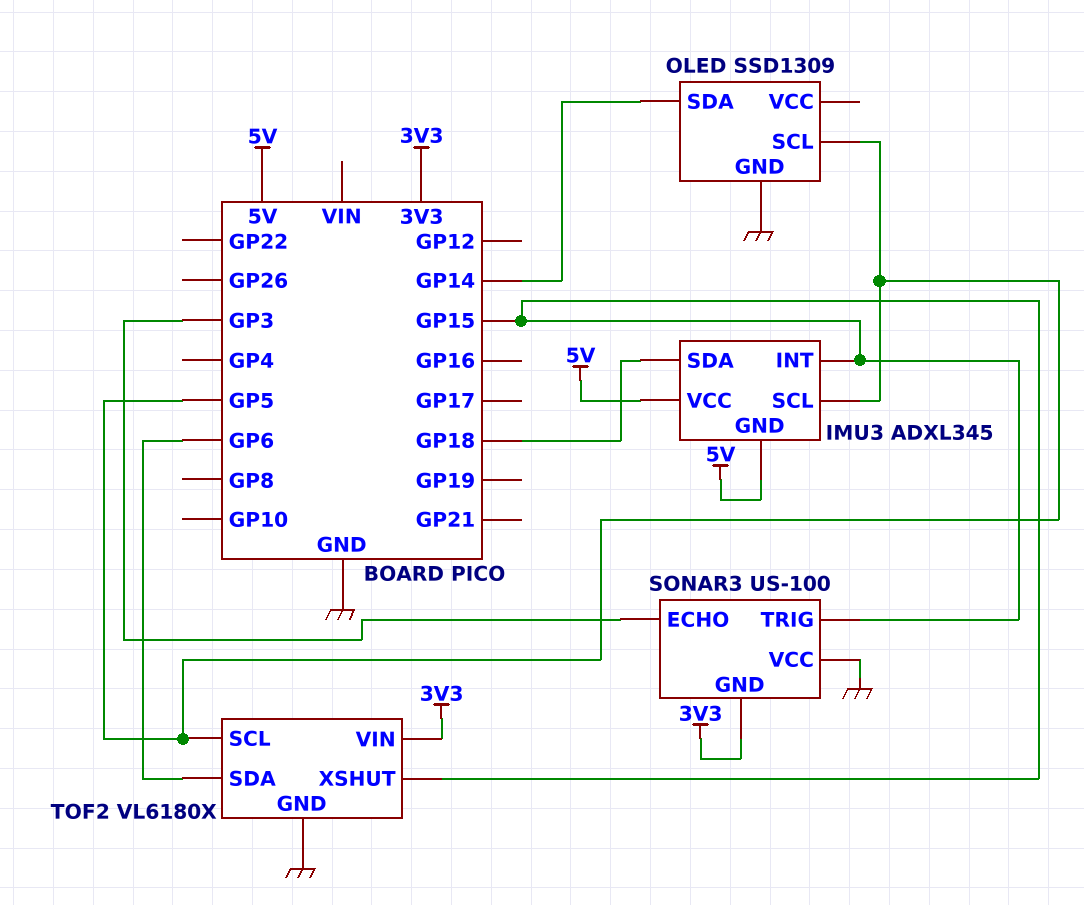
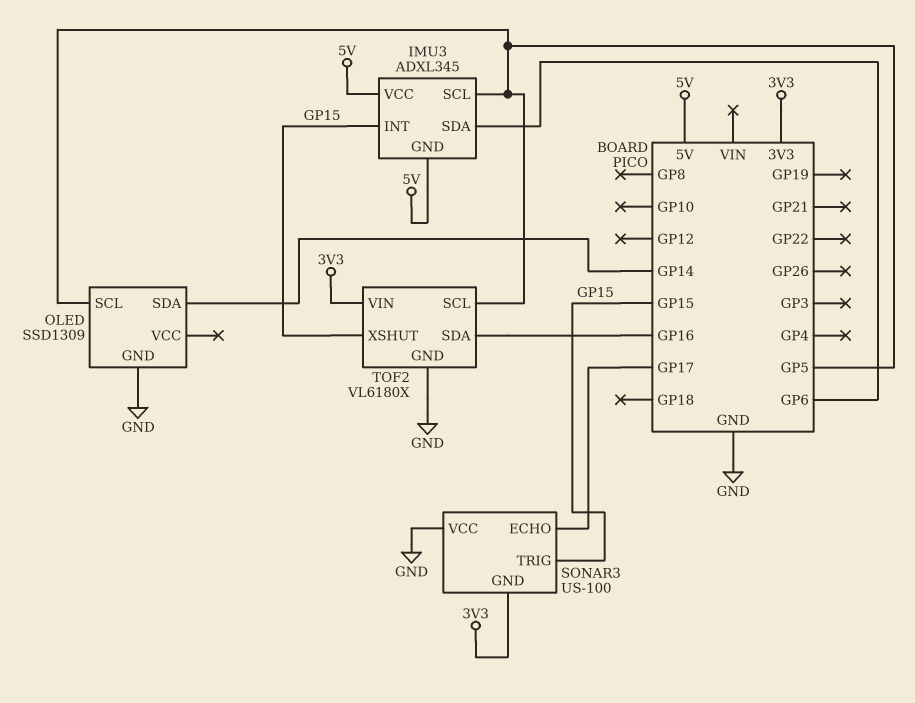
IMU3 pin SDA: GP18 -> GP6
SONAR3 pin ECHO: GP3 -> GP17
TOF2 pin SDA: GP6 -> GP16

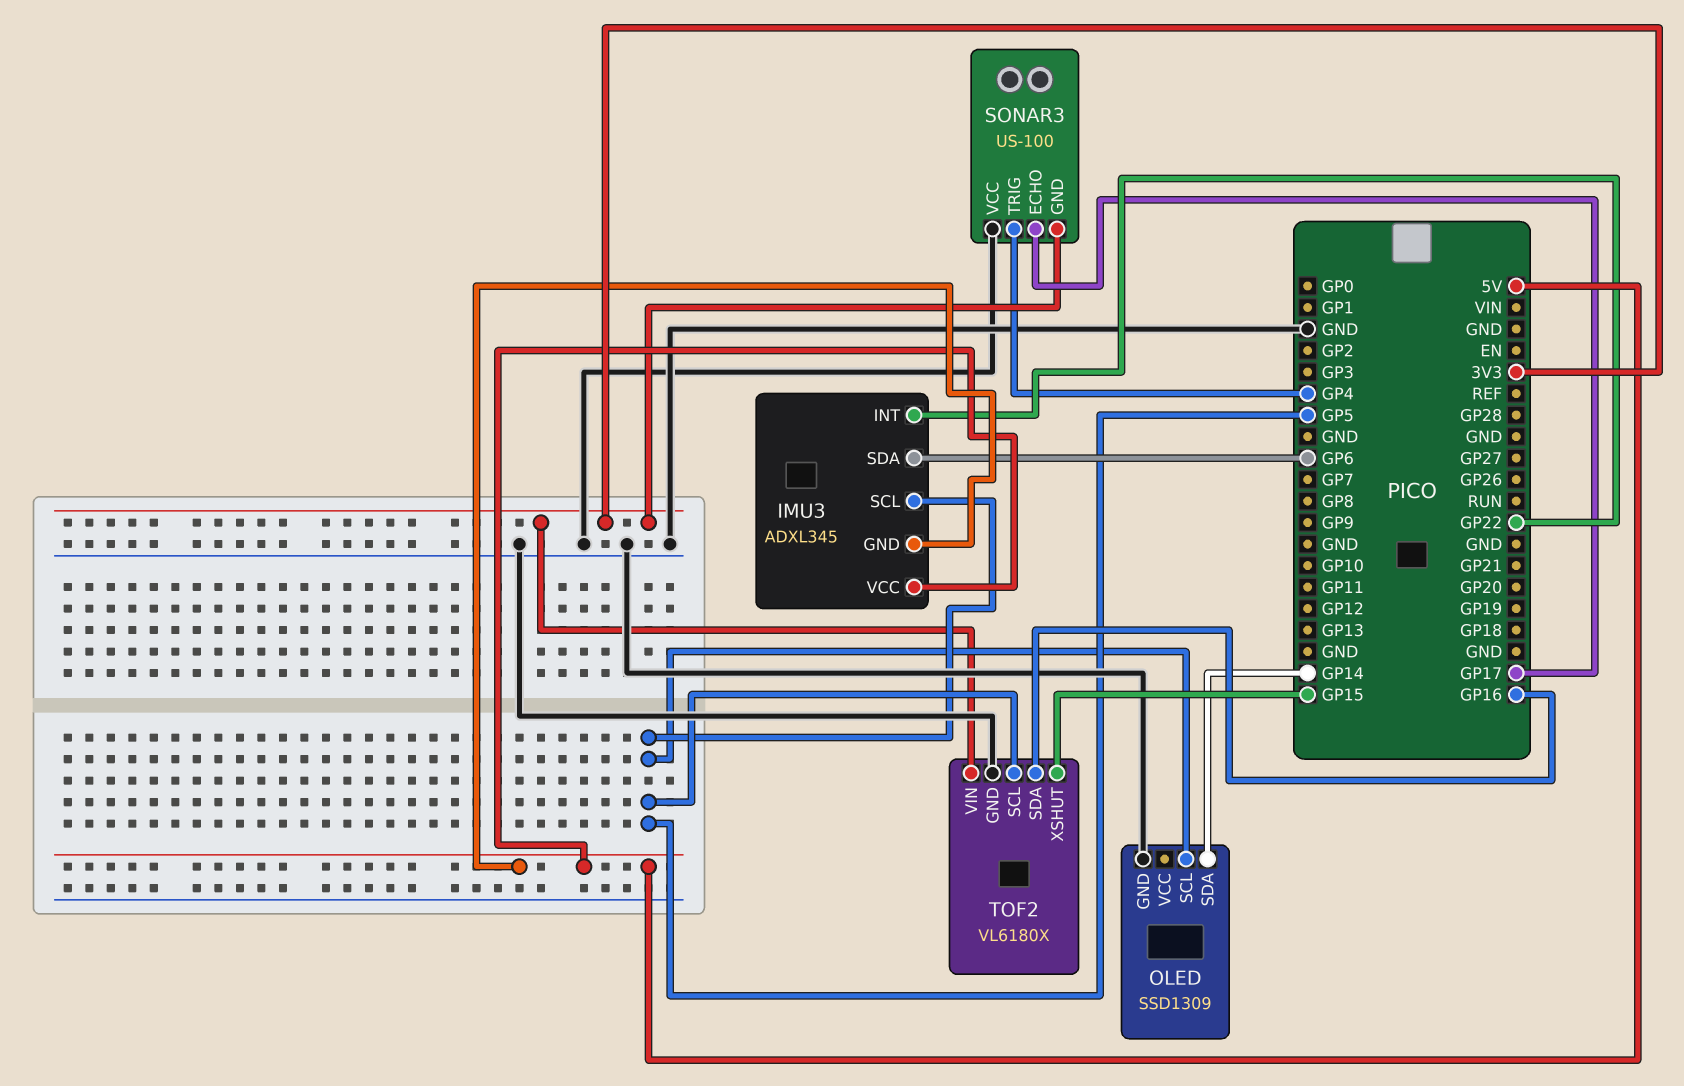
IMU3 pin INT: GP15 -> GP22
SONAR3 pin TRIG: GP15 -> GP4

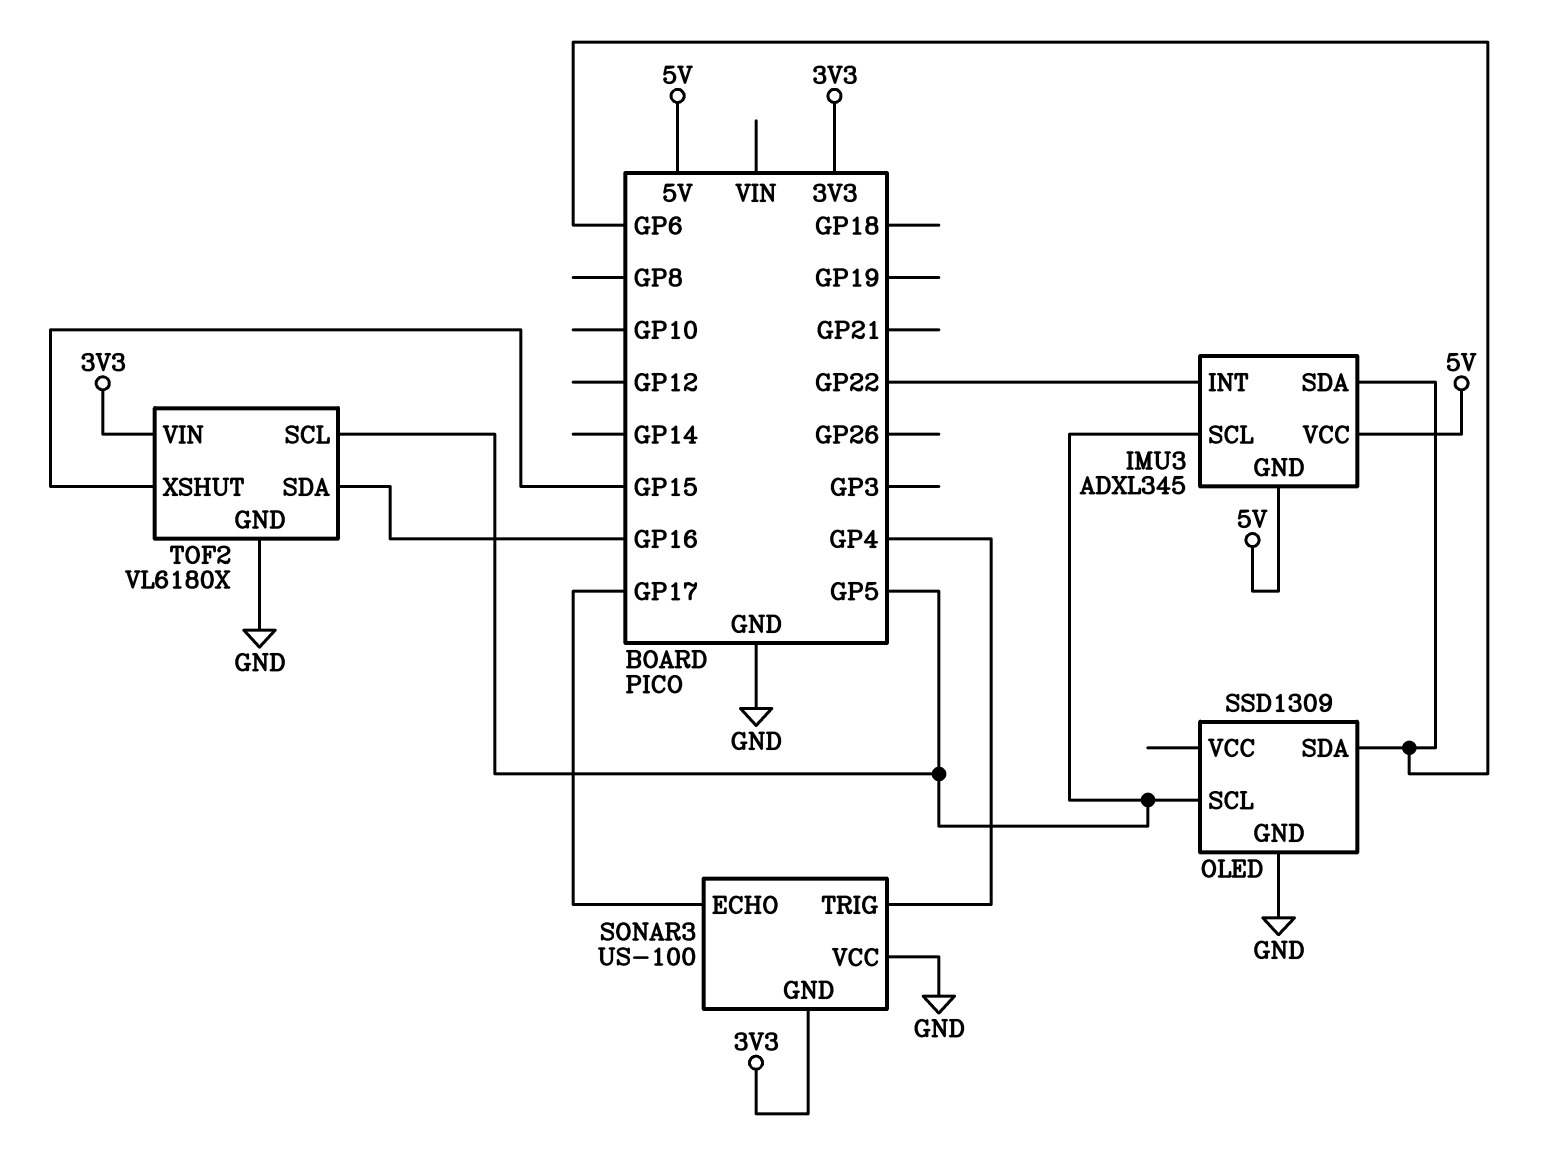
OLED pin SDA: GP14 -> GP6

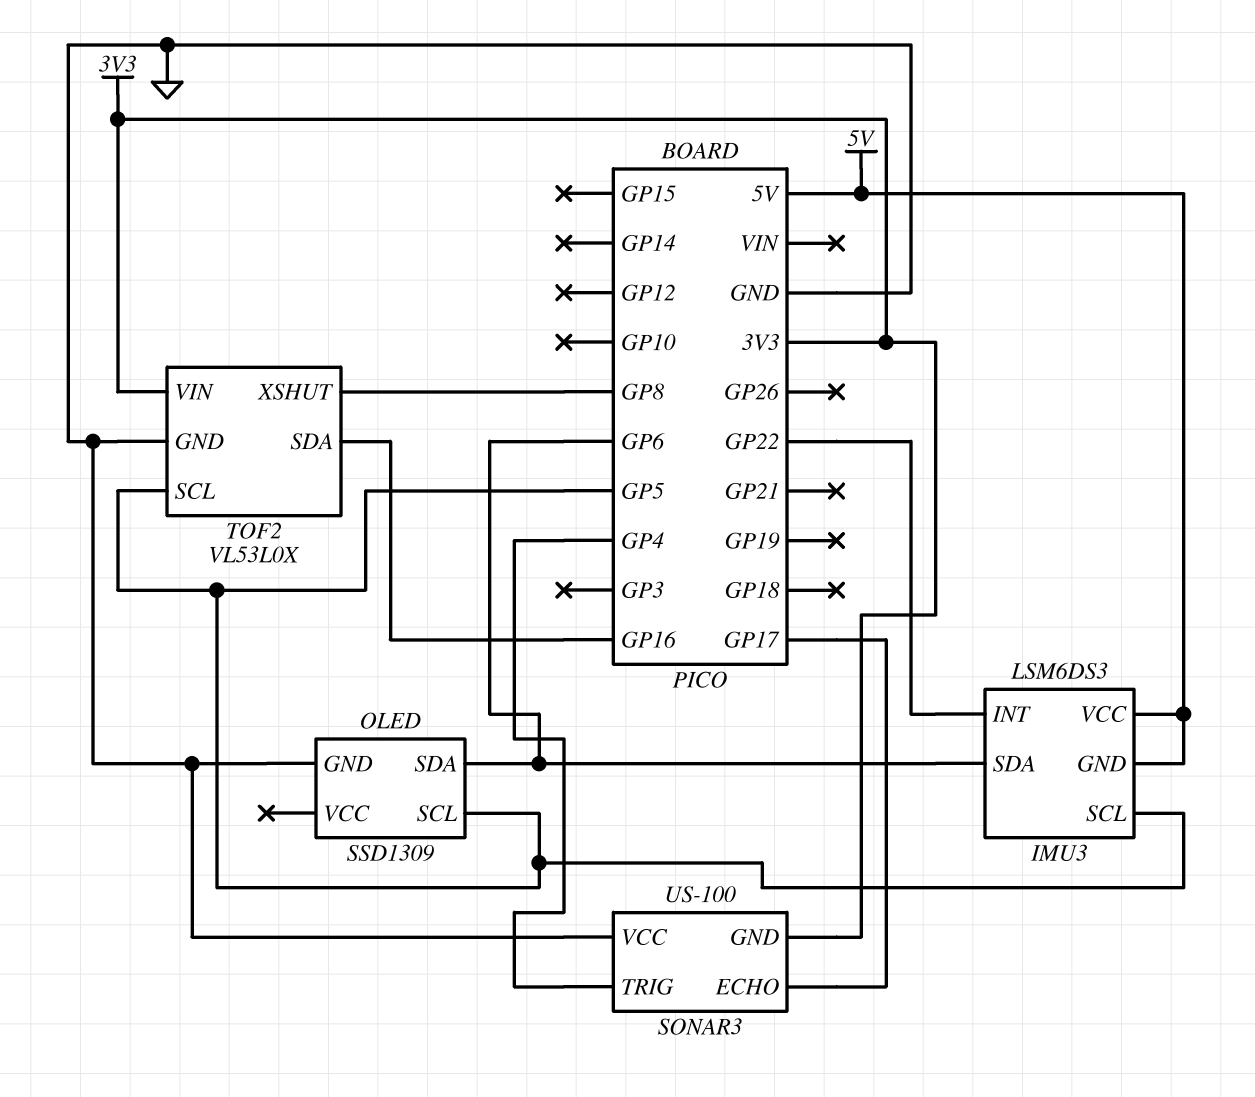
IMU3: ADXL345 -> LSM6DS3
TOF2: VL6180X -> VL53L0X
TOF2 pin XSHUT: GP15 -> GP8

